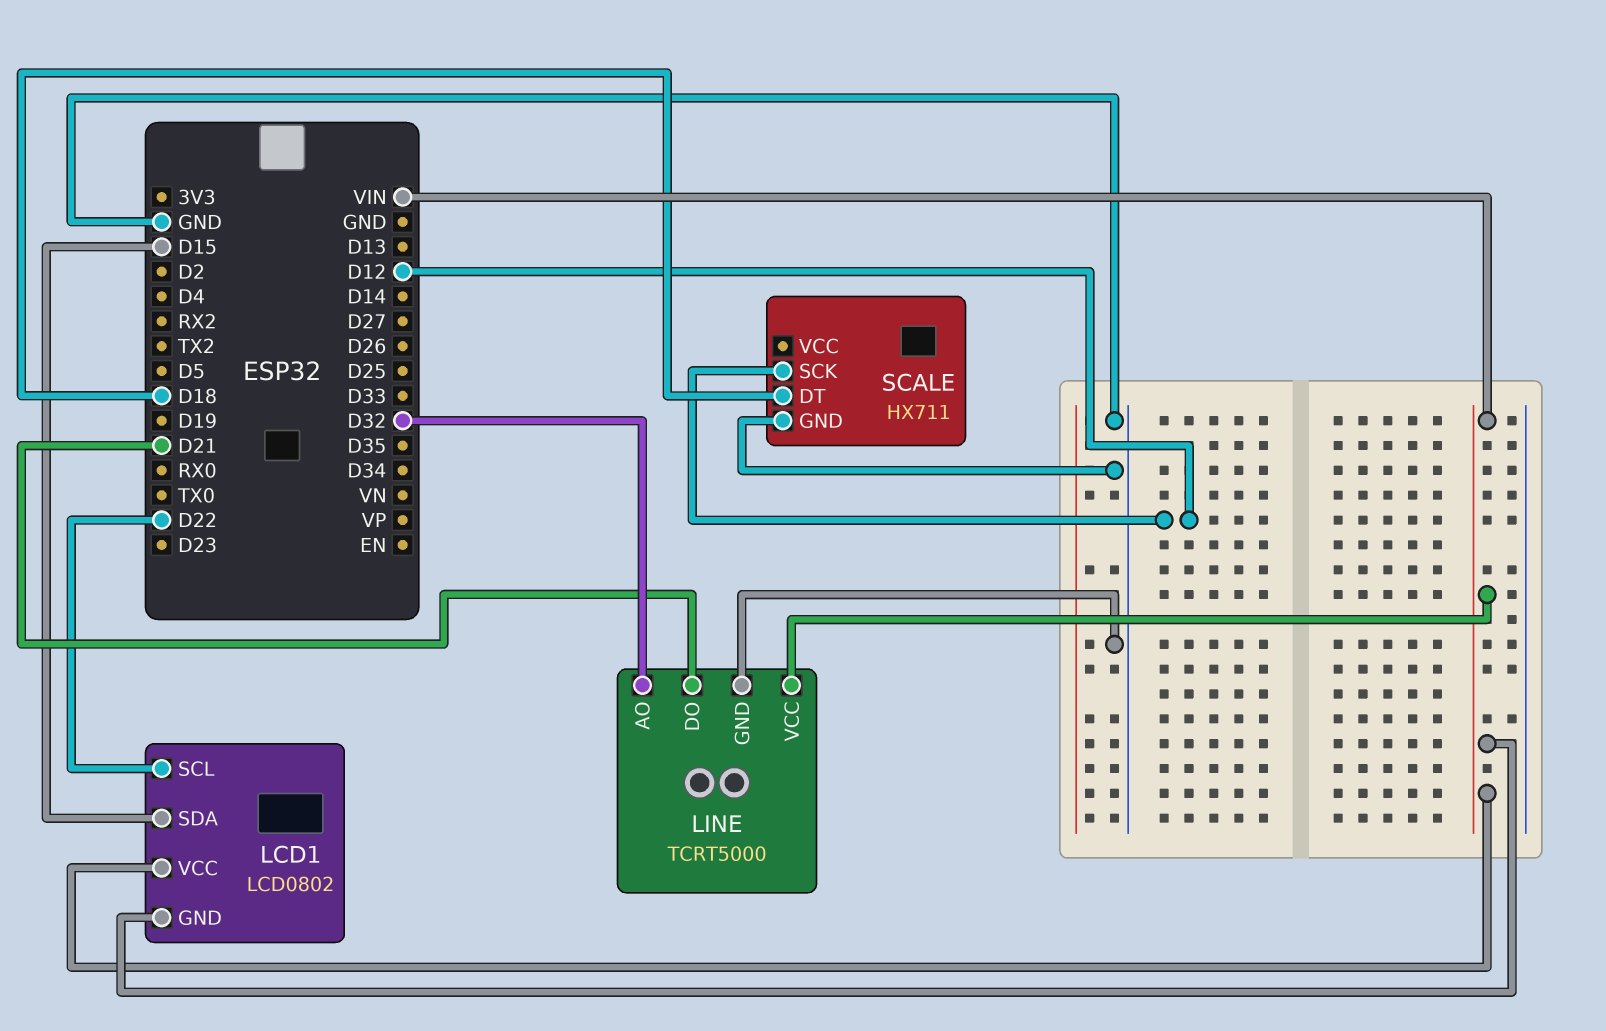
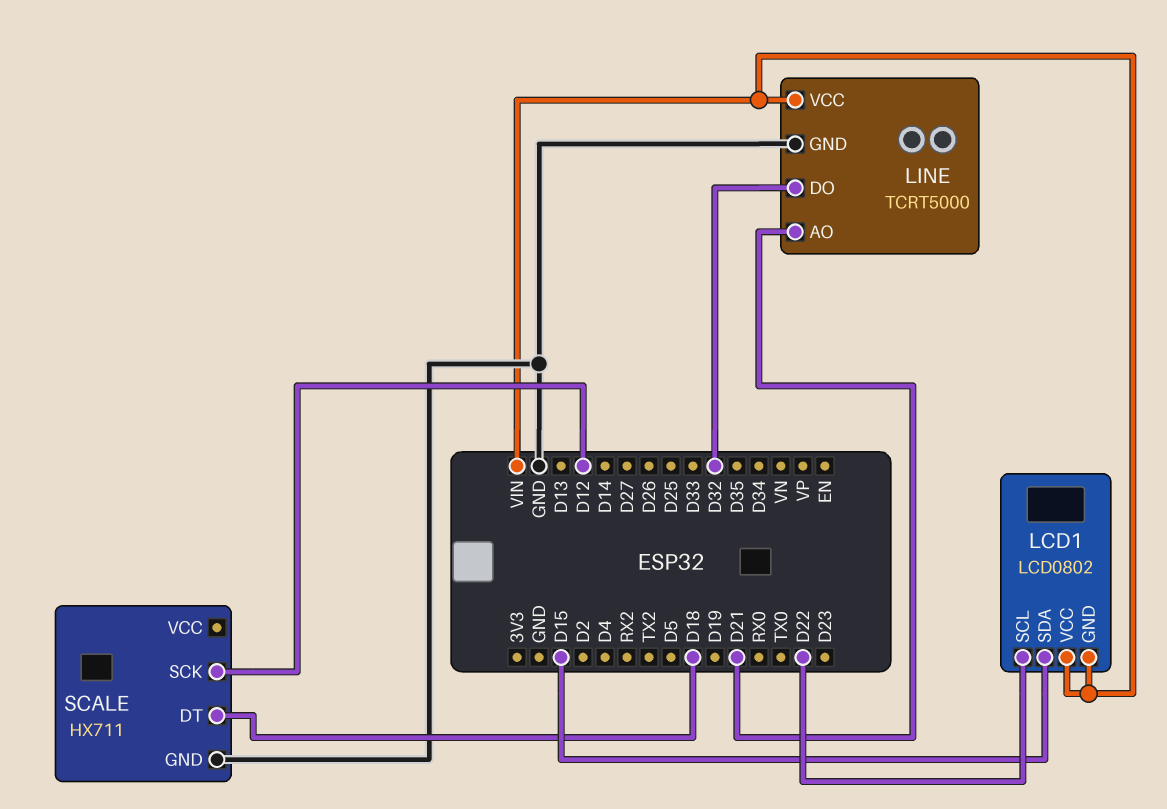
LINE pin AO: D32 -> D21
LINE pin DO: D21 -> D32

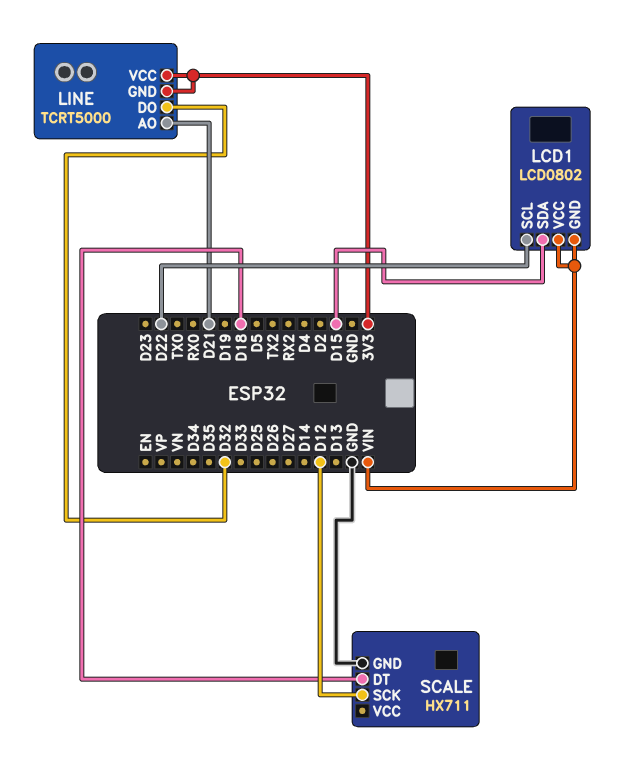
LINE pin GND: GND -> 3V3
LINE pin VCC: VIN -> 3V3

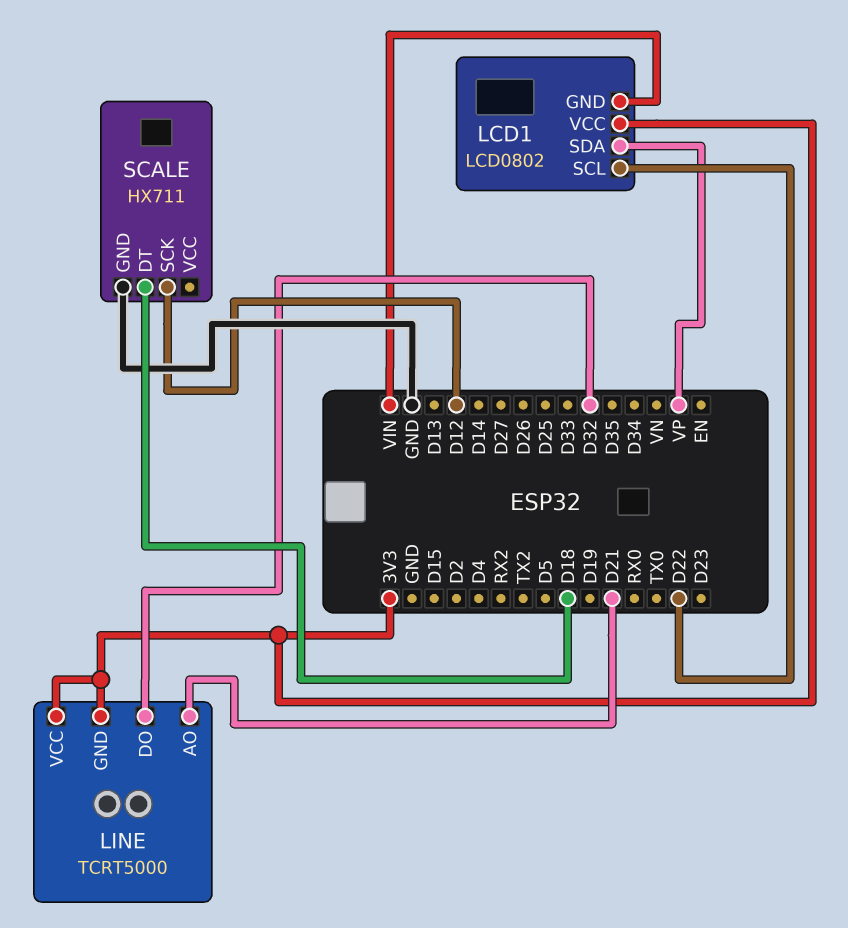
LCD1 pin SDA: D15 -> VP
LCD1 pin VCC: VIN -> 3V3

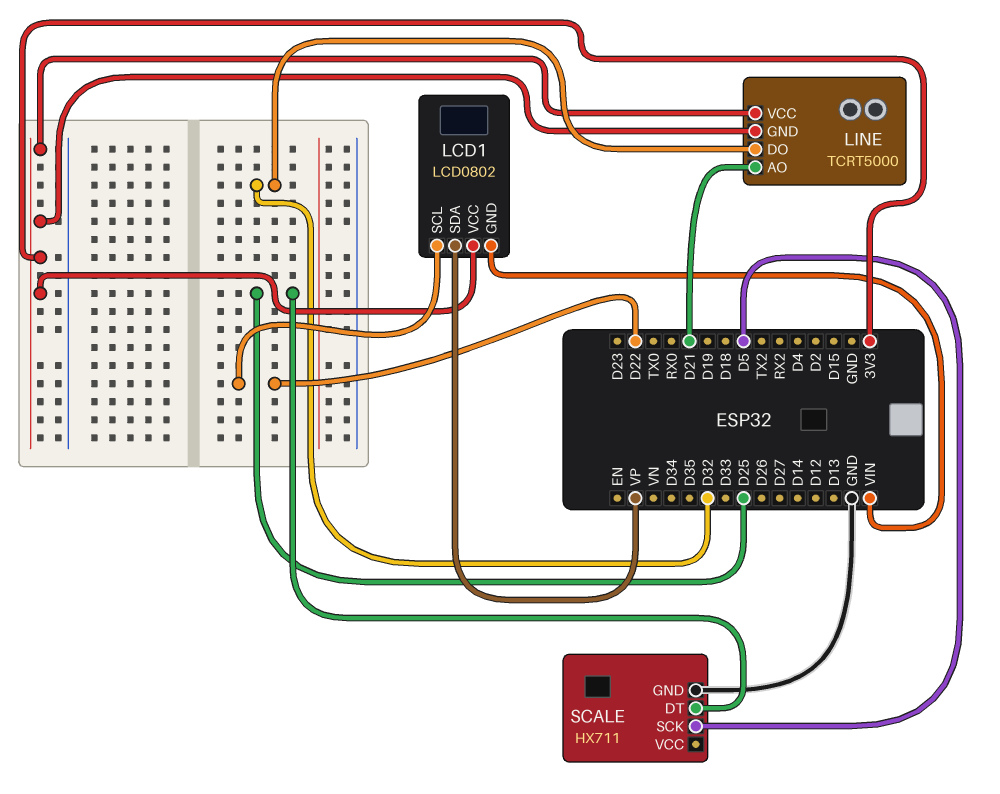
SCALE pin DT: D18 -> D25
SCALE pin SCK: D12 -> D5

